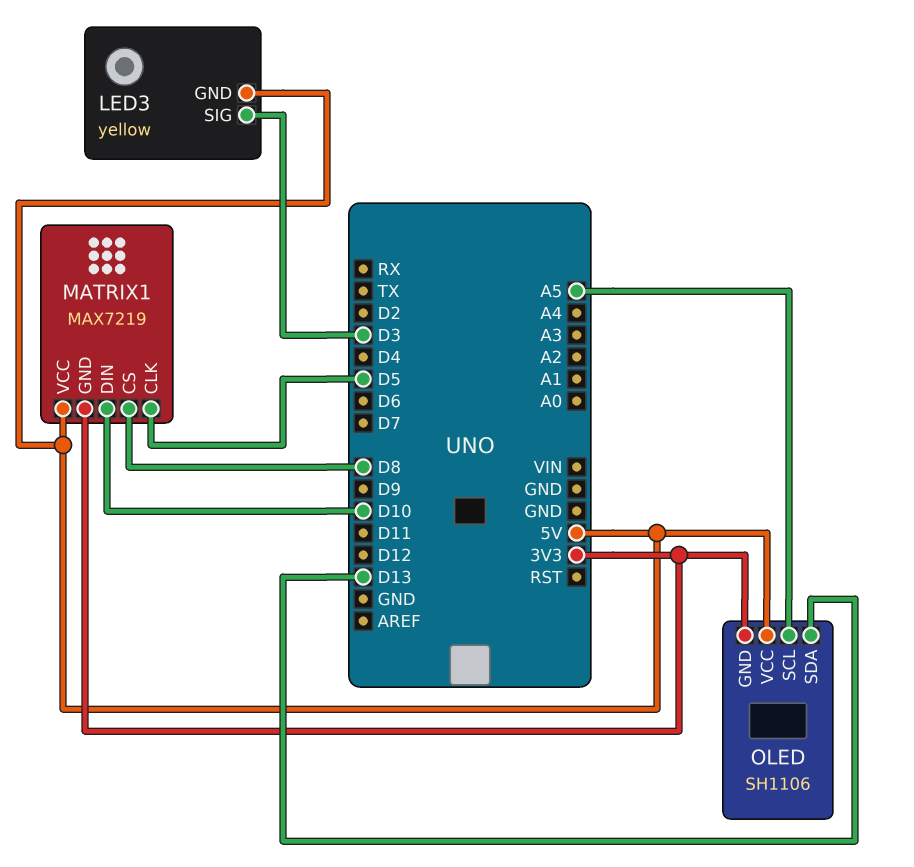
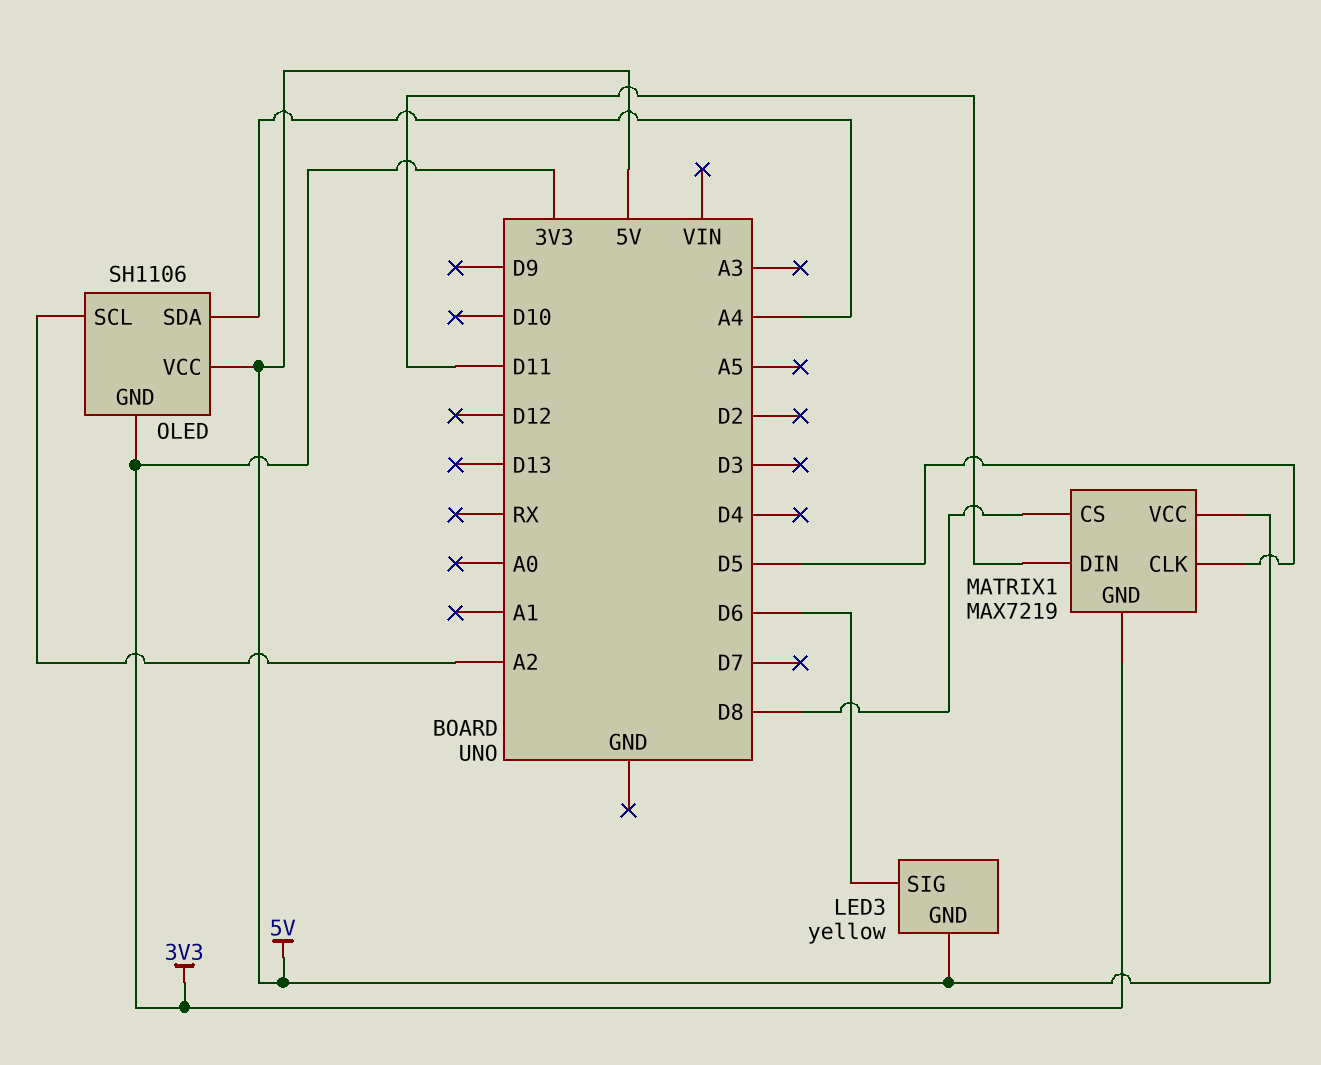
LED3 pin SIG: D3 -> D6
MATRIX1 pin DIN: D10 -> D11
OLED pin SCL: A5 -> A2
OLED pin SDA: D13 -> A4

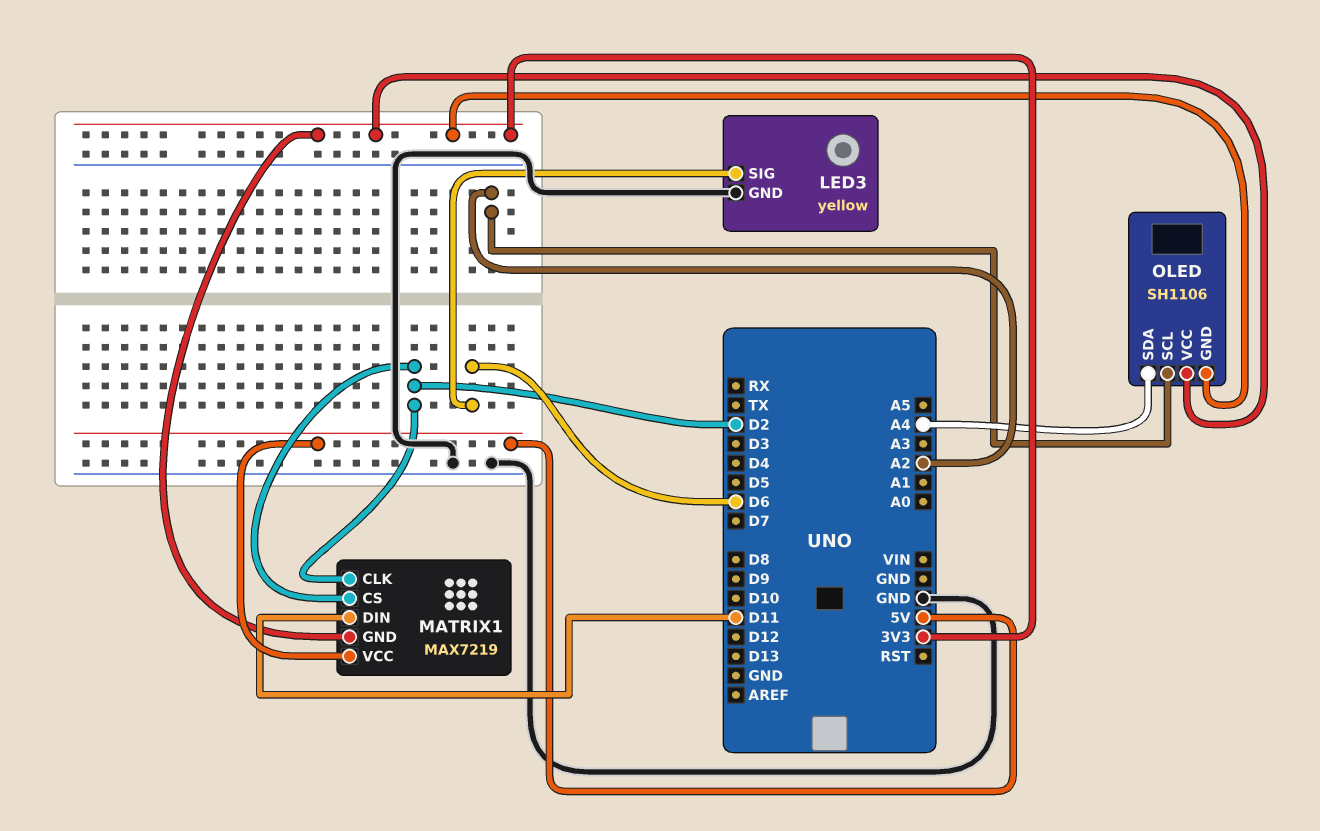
LED3 pin GND: 5V -> GND
MATRIX1 pin CLK: D5 -> D2
MATRIX1 pin CS: D8 -> D2
OLED pin VCC: 5V -> 3V3

